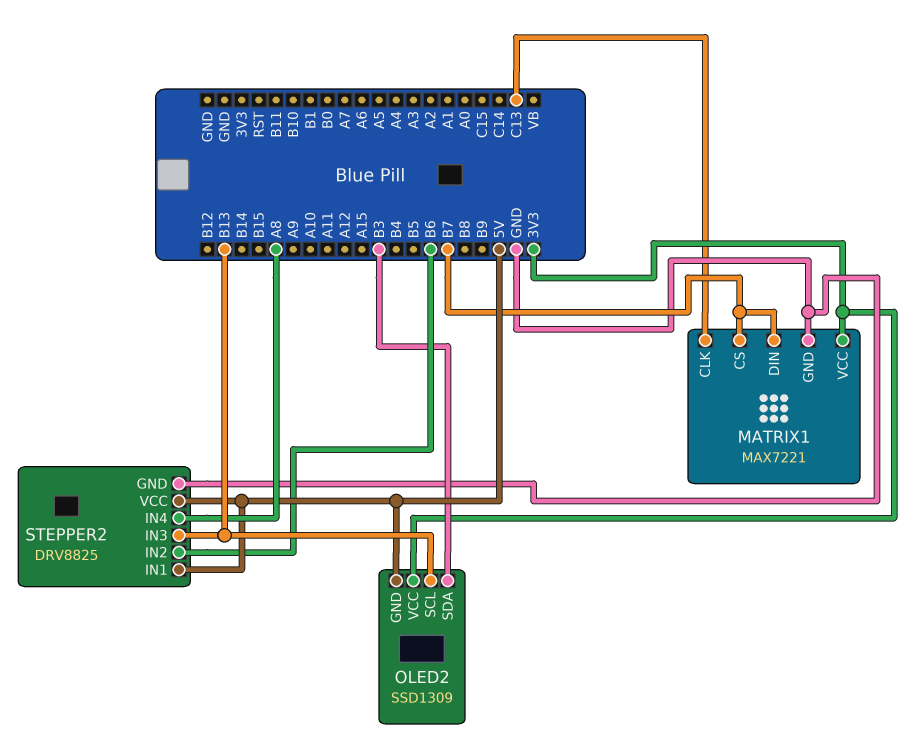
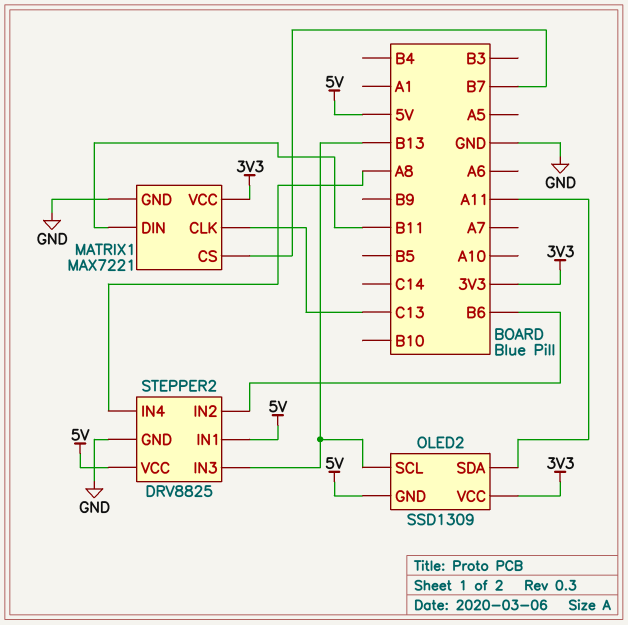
MATRIX1 pin DIN: B7 -> B11
OLED2 pin SDA: B3 -> A11

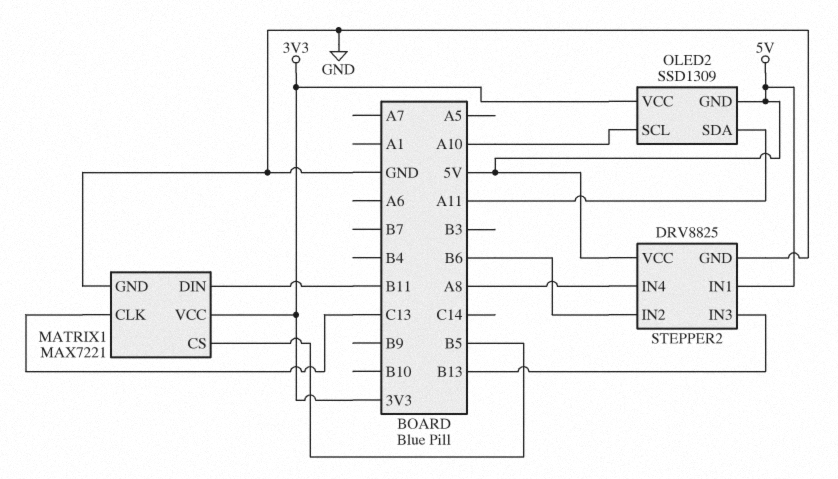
MATRIX1 pin CS: B7 -> B5
OLED2 pin SCL: B13 -> A10

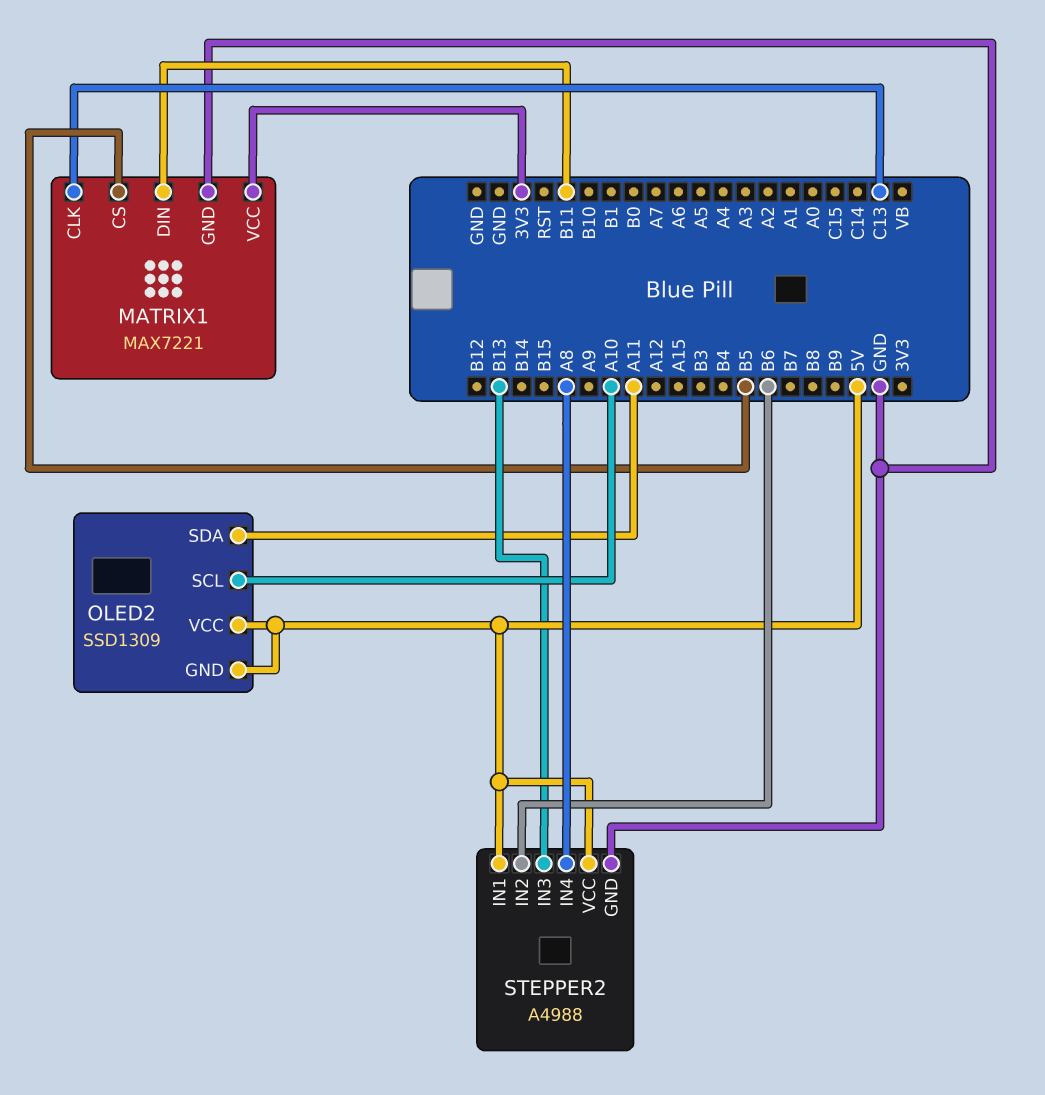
OLED2 pin VCC: 3V3 -> 5V
STEPPER2: DRV8825 -> A4988

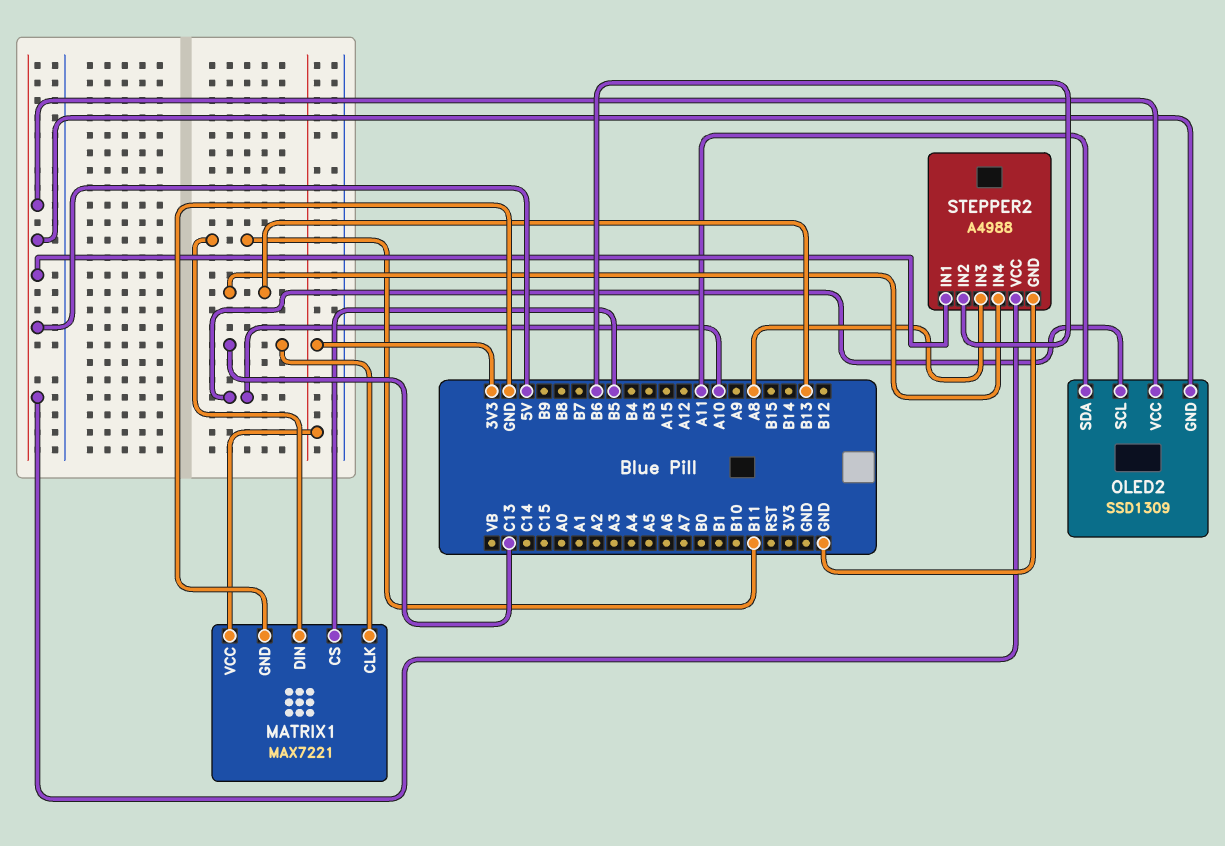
STEPPER2 pin IN3: B13 -> A8
STEPPER2 pin IN4: A8 -> B13

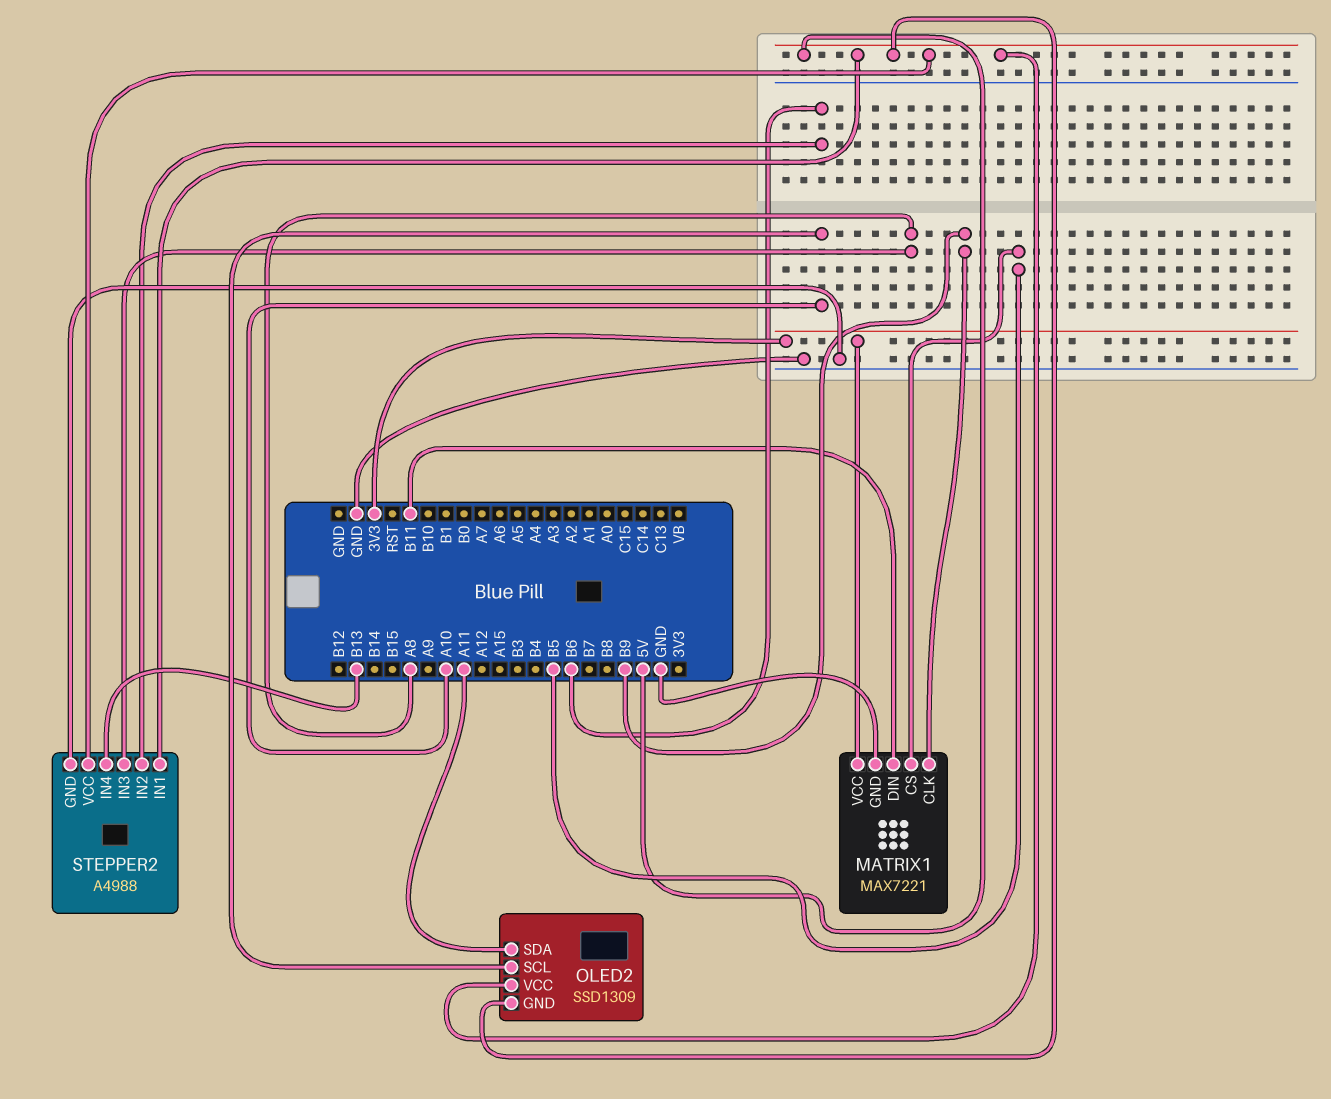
MATRIX1 pin CLK: C13 -> B9

